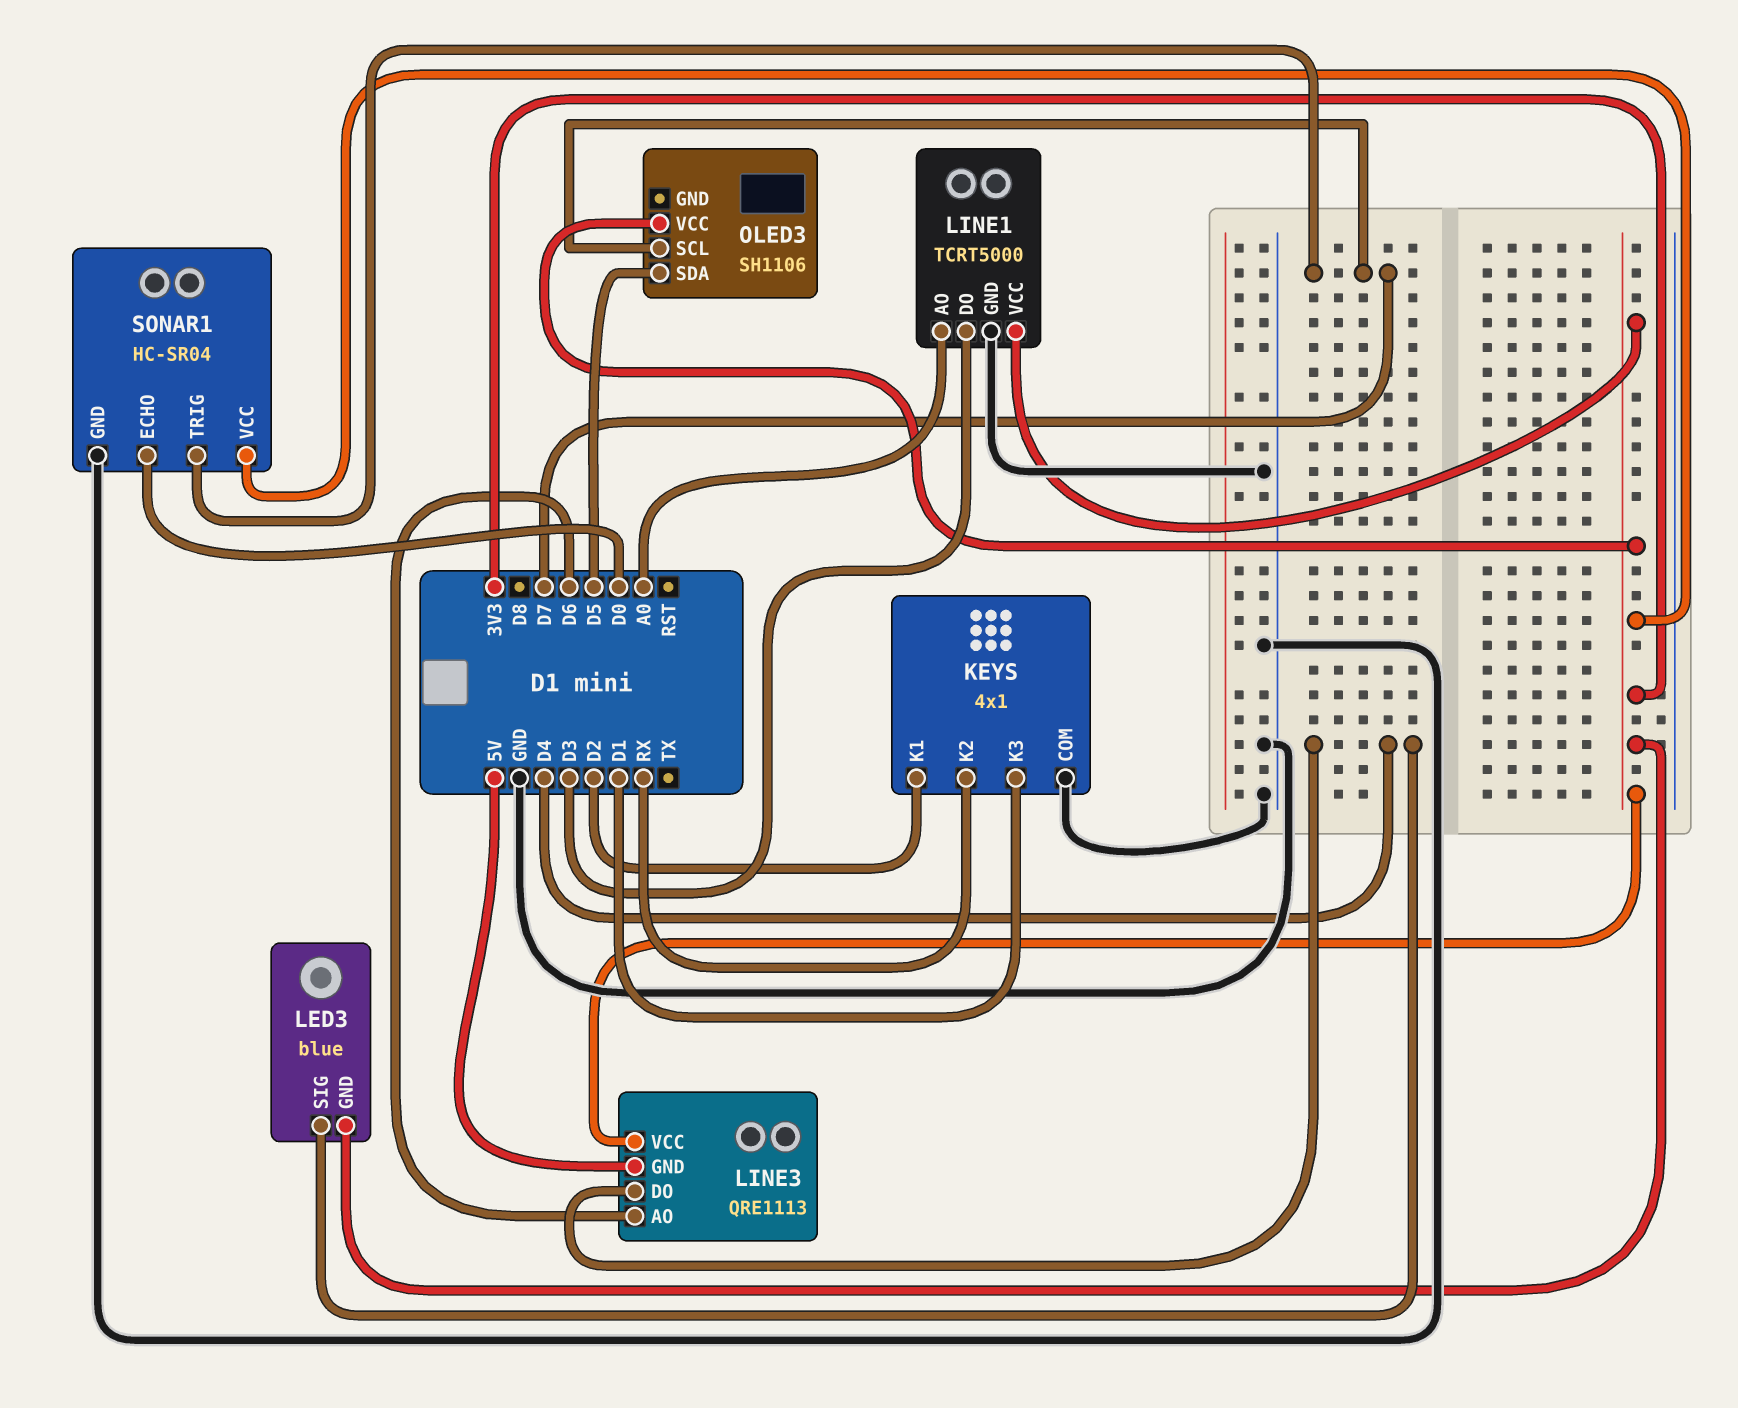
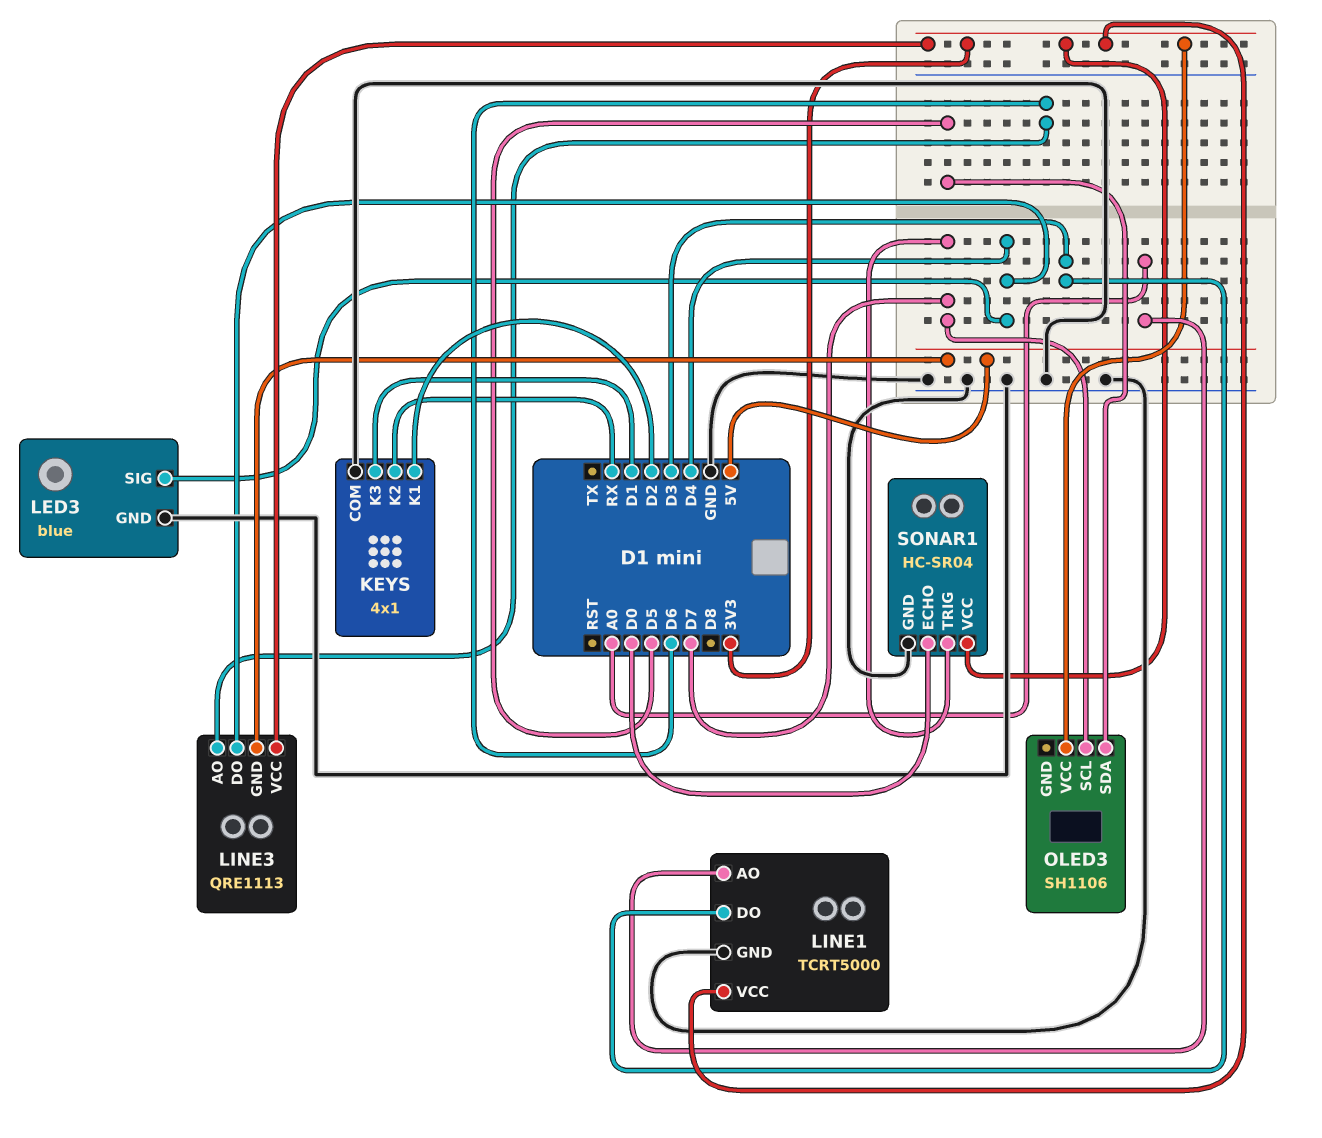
LED3 pin GND: 3V3 -> GND

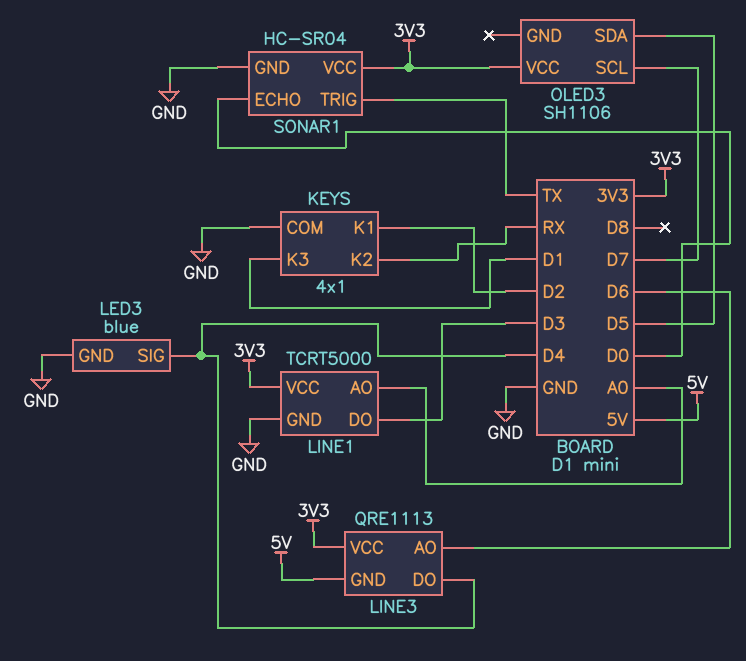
SONAR1 pin TRIG: D7 -> TX

